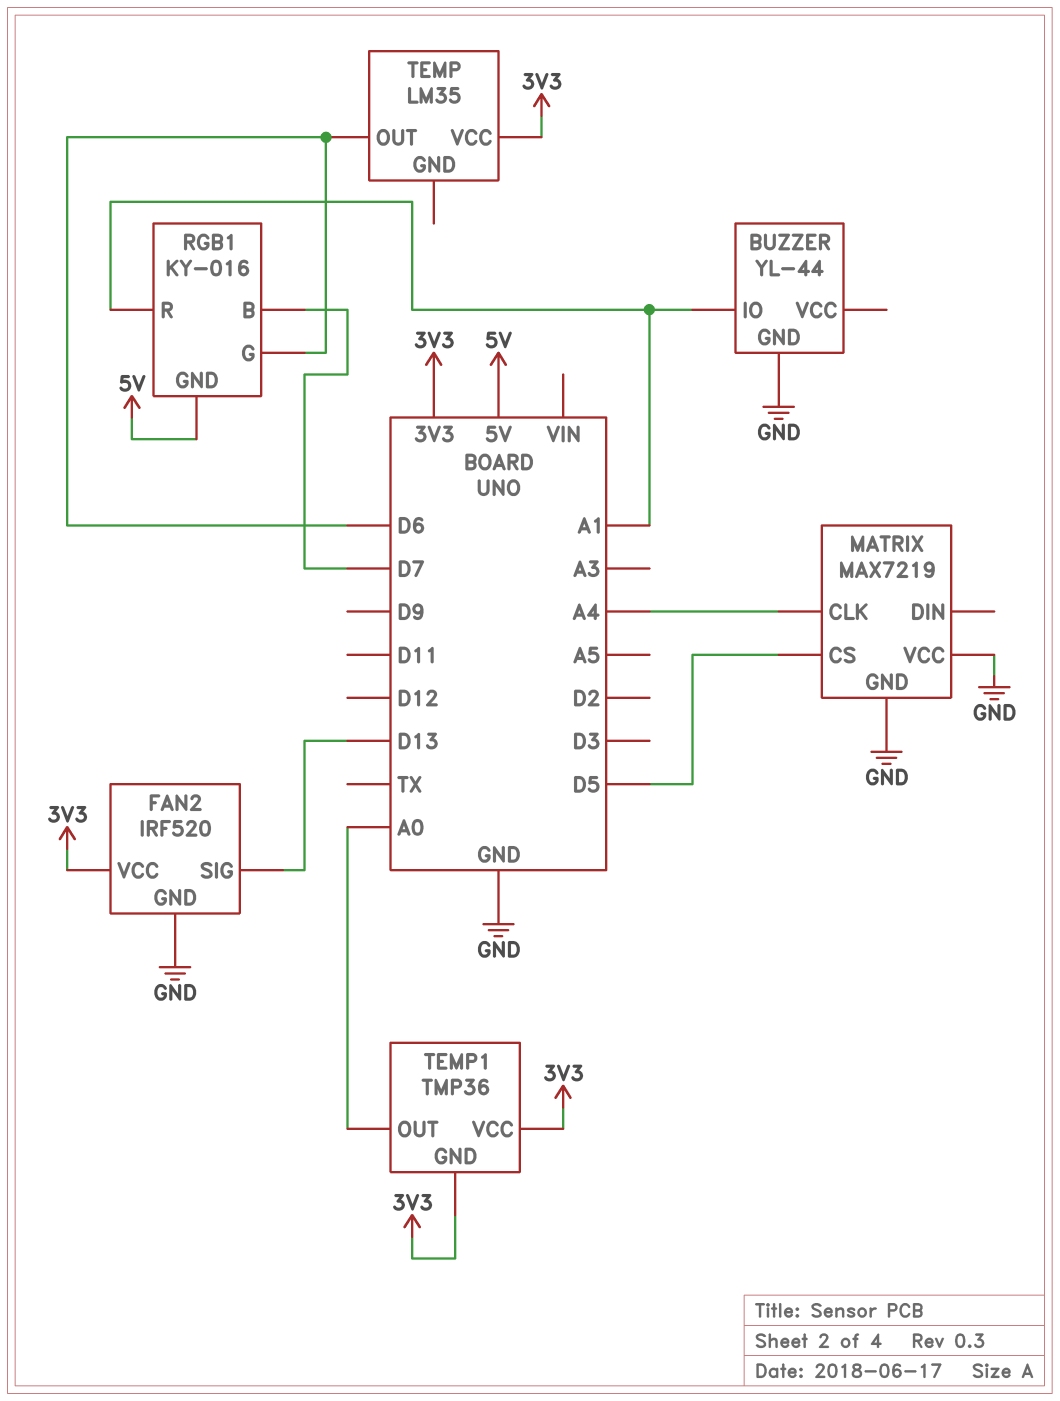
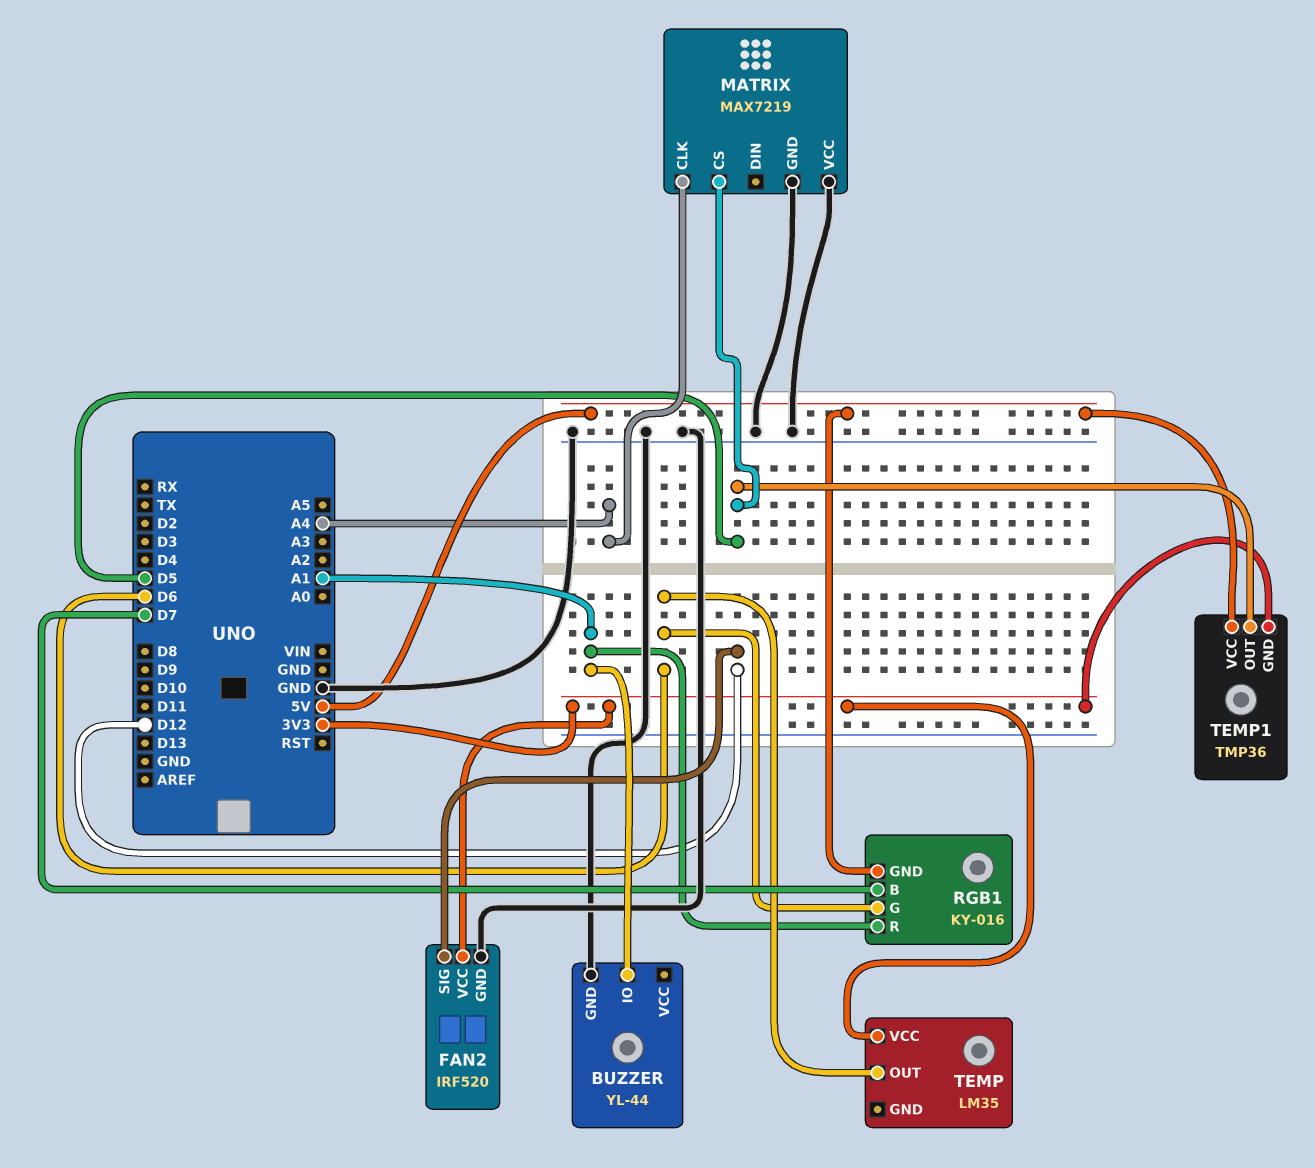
FAN2 pin SIG: D13 -> D12
TEMP1 pin OUT: A0 -> D5
TEMP1 pin VCC: 3V3 -> 5V

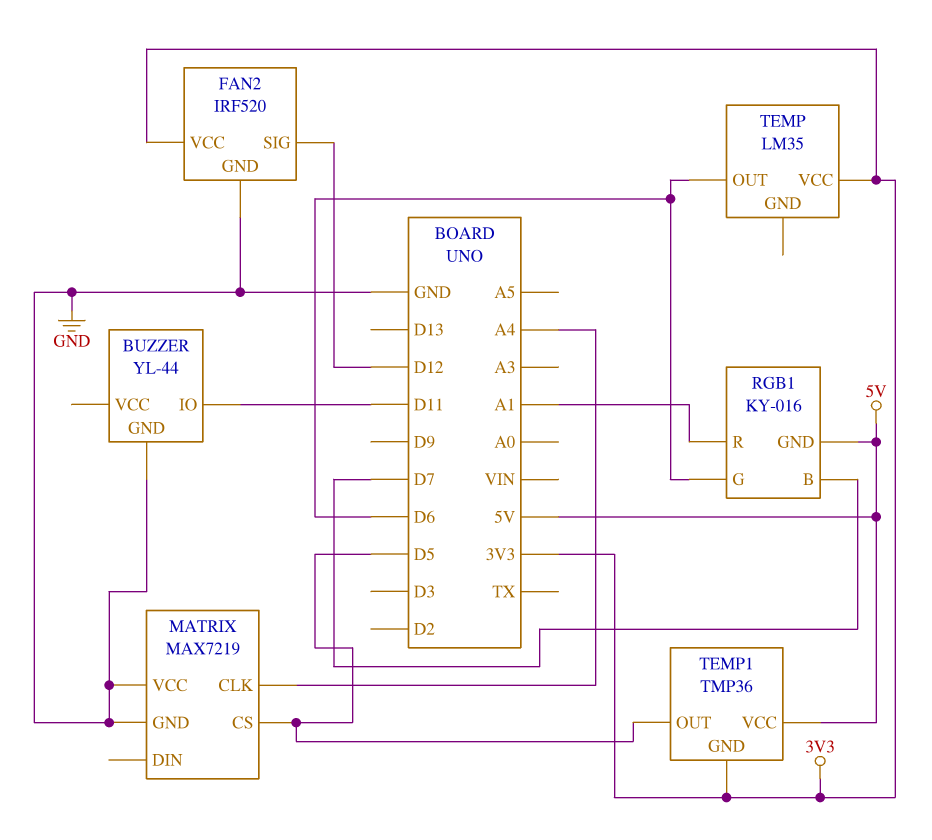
BUZZER pin IO: A1 -> D11

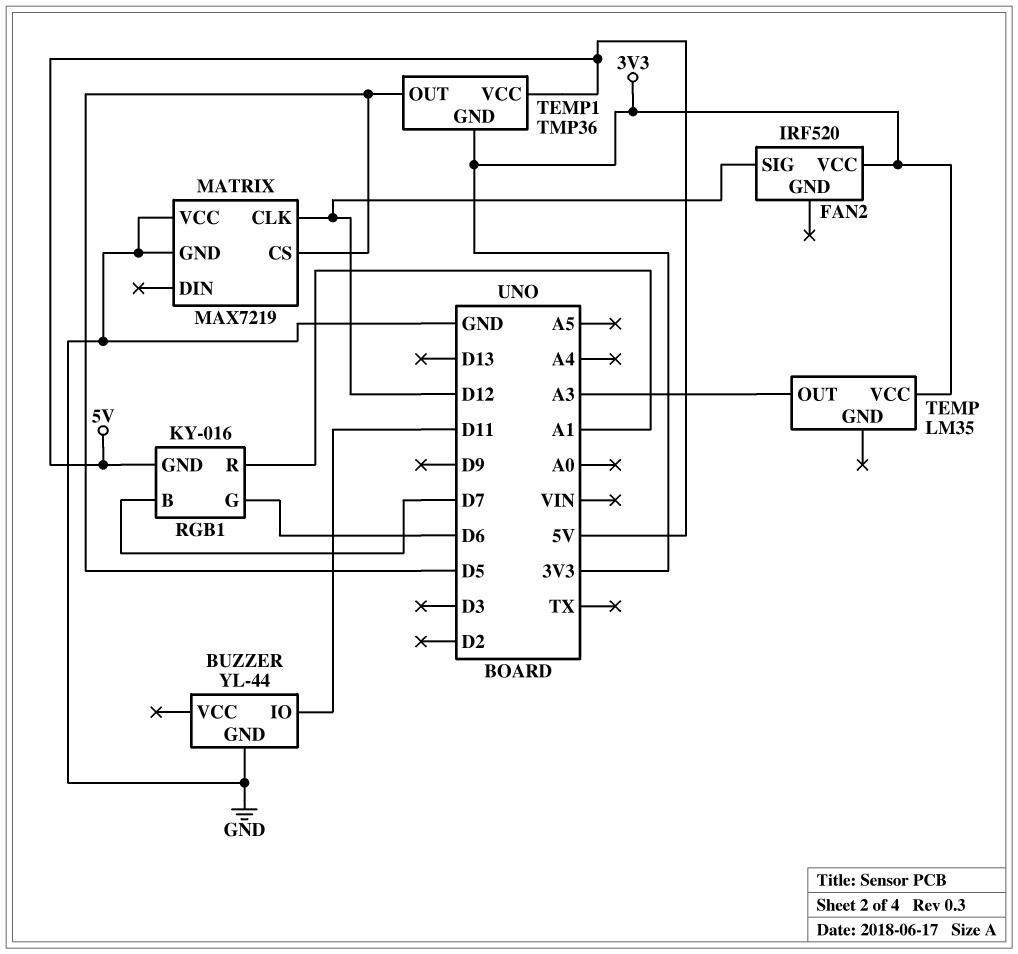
FAN2 pin GND: GND -> none
MATRIX pin CLK: A4 -> D12
TEMP pin OUT: D6 -> A3

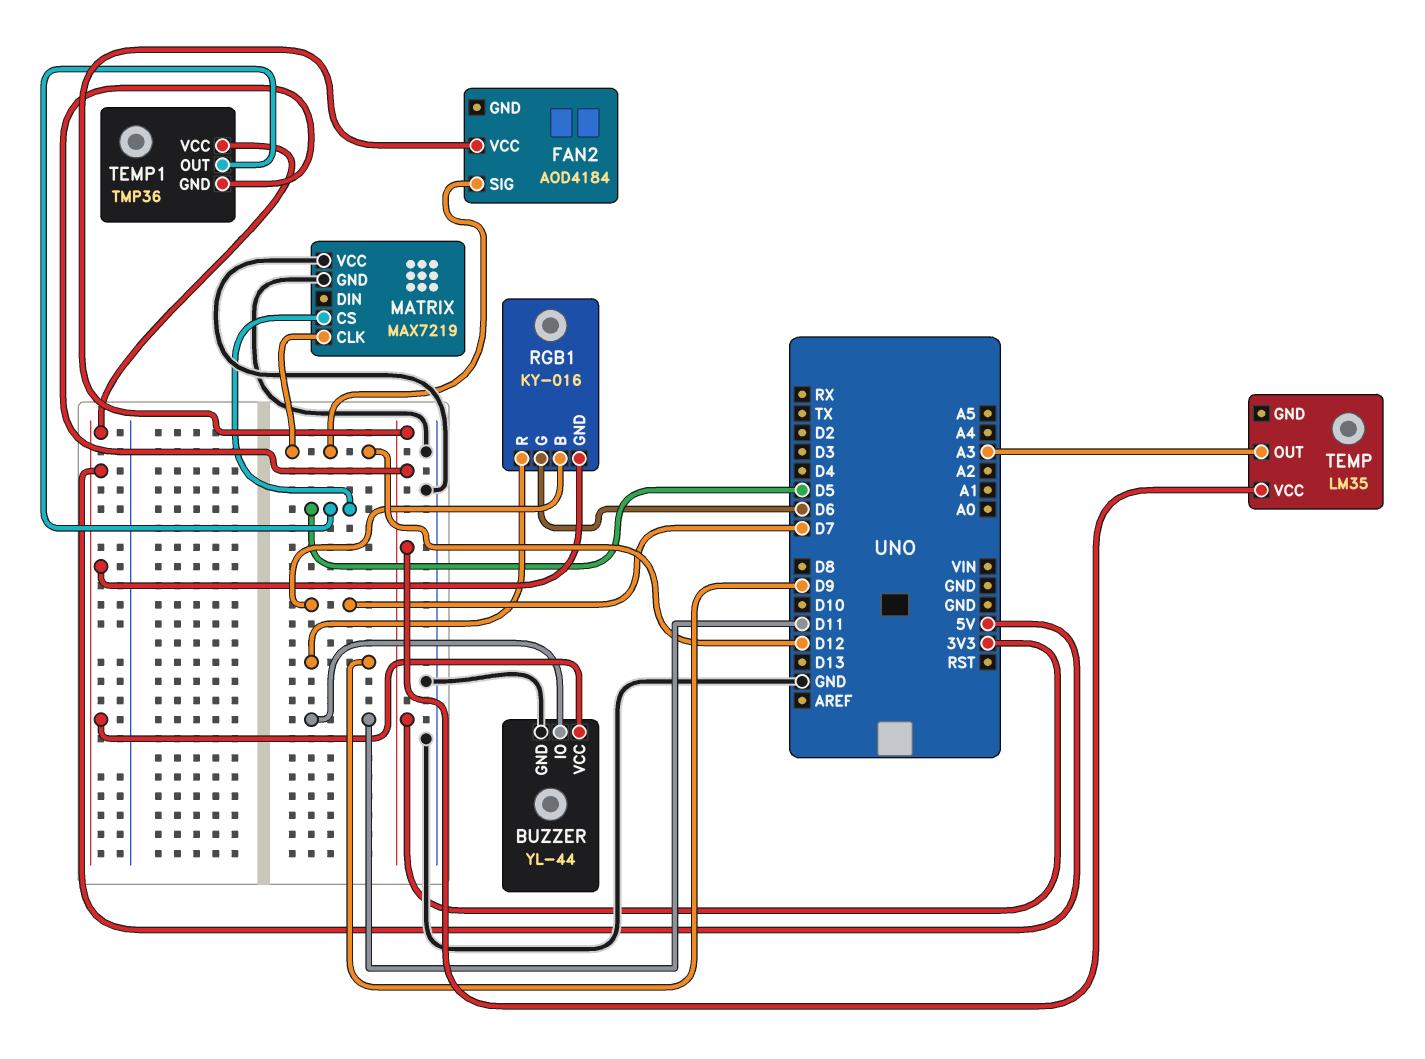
BUZZER pin VCC: none -> 5V
FAN2: IRF520 -> AOD4184
RGB1 pin R: A1 -> D9

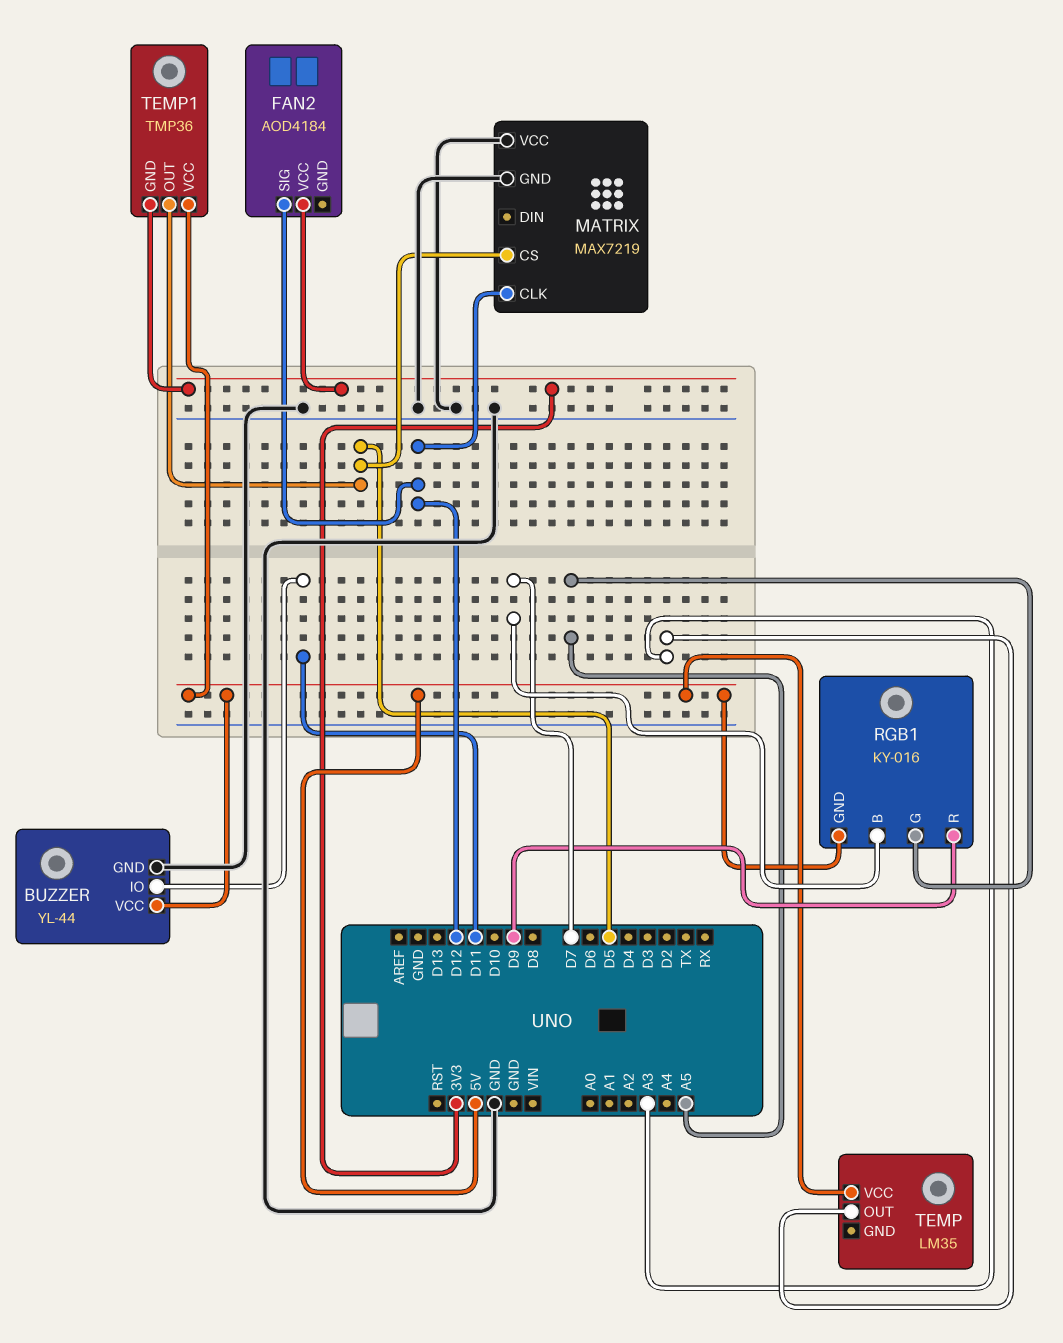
RGB1 pin G: D6 -> A5
TEMP pin VCC: 3V3 -> 5V

